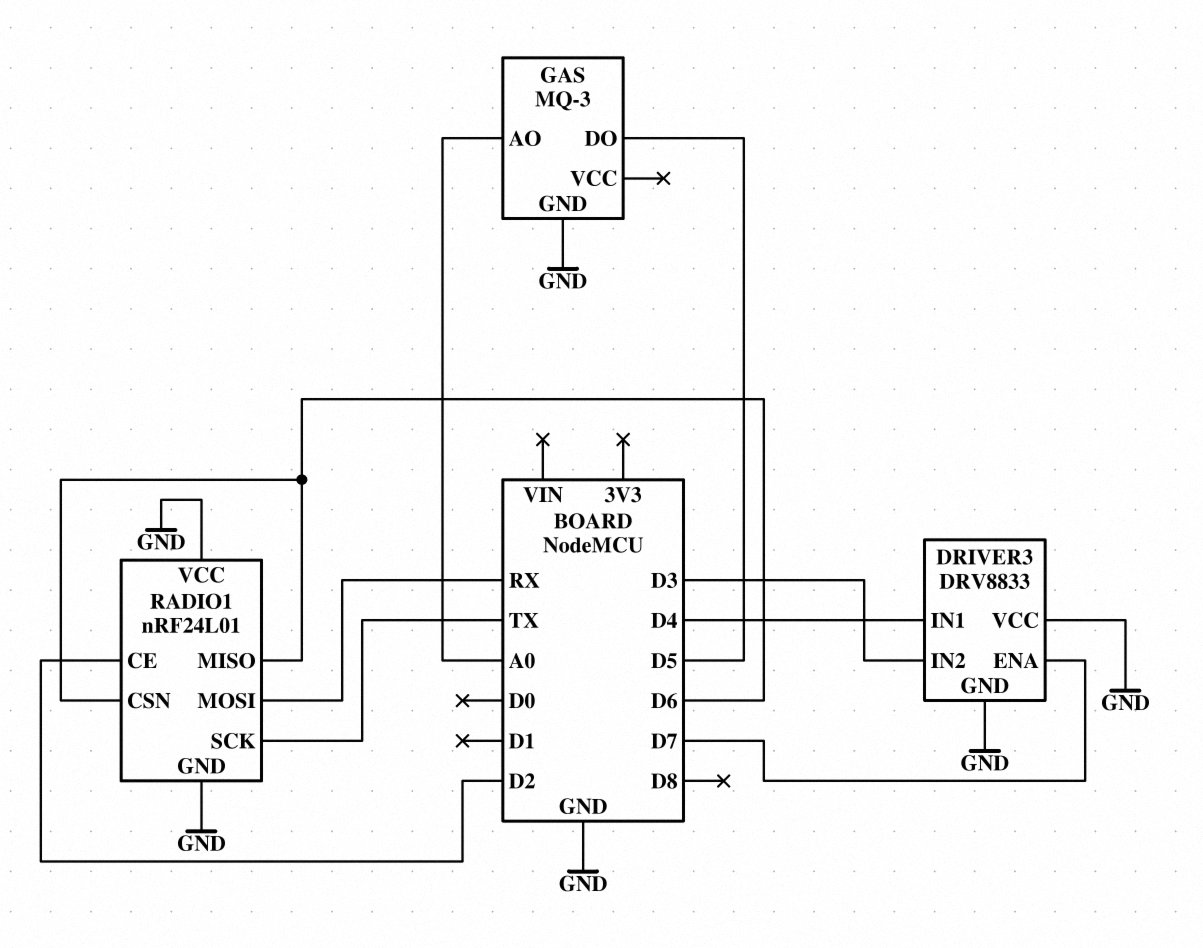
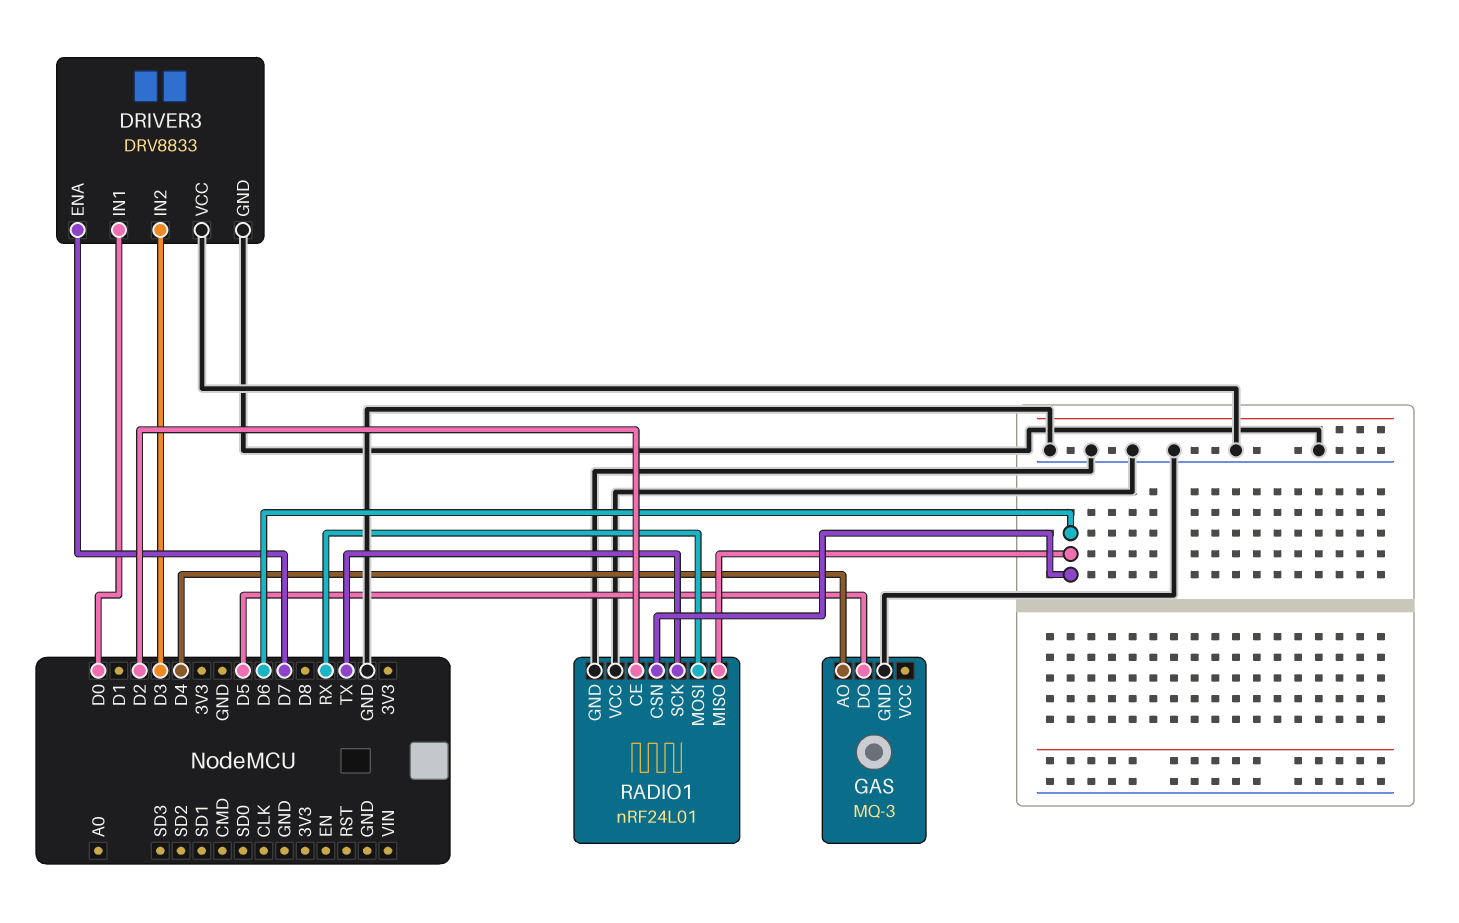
DRIVER3 pin IN1: D4 -> D0
GAS pin AO: A0 -> D4

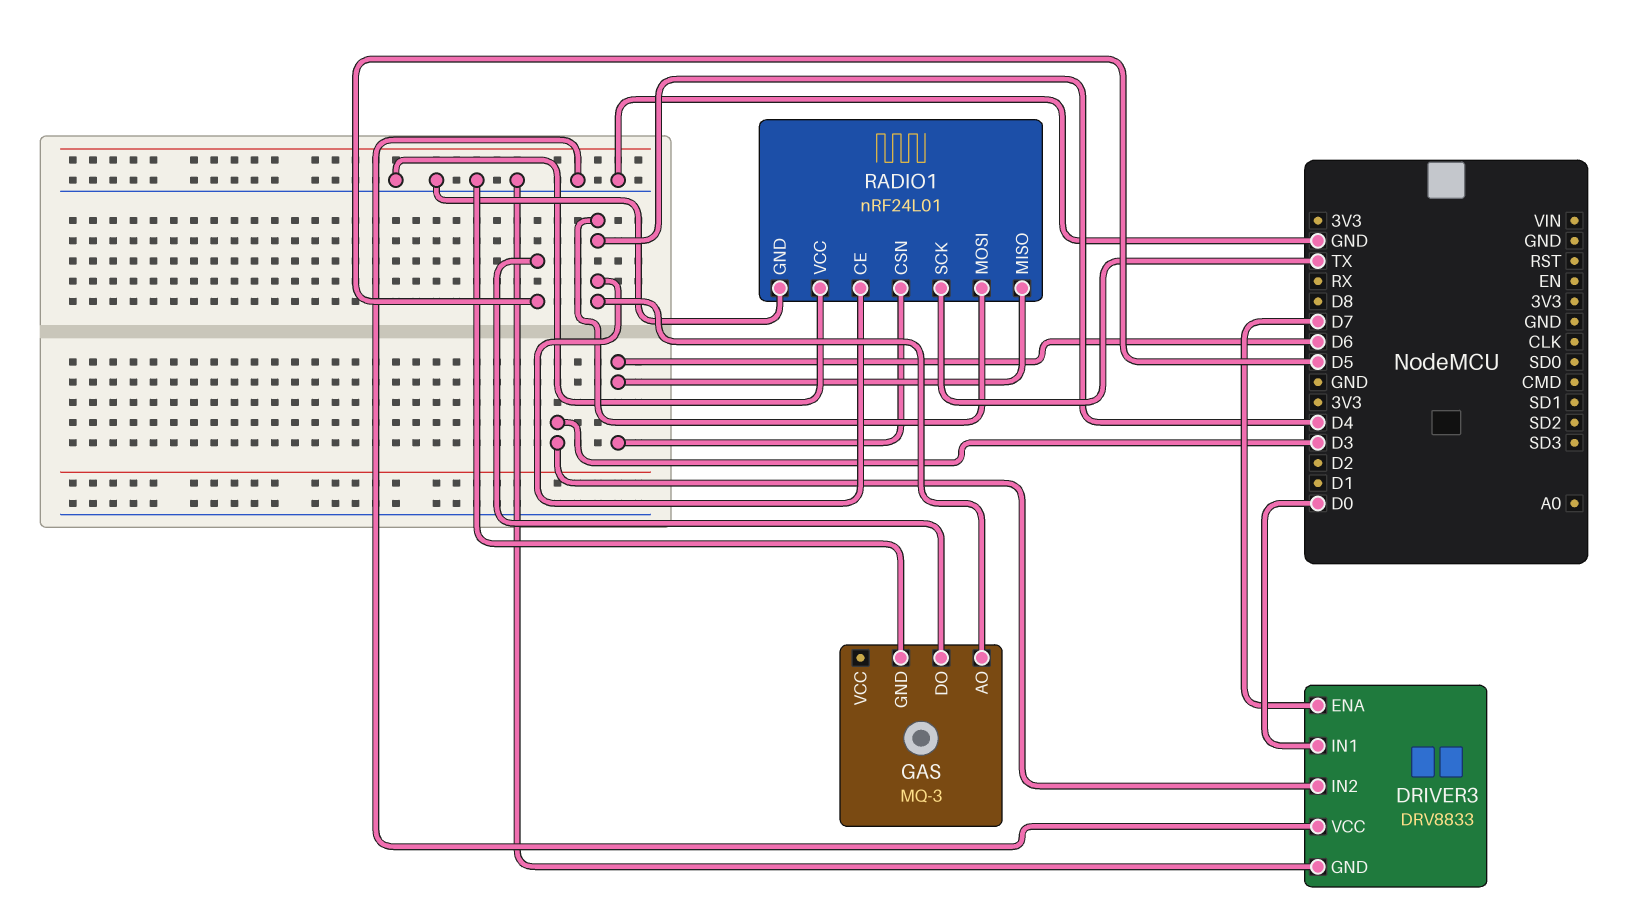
RADIO1 pin CE: D2 -> D4
RADIO1 pin MOSI: RX -> D4

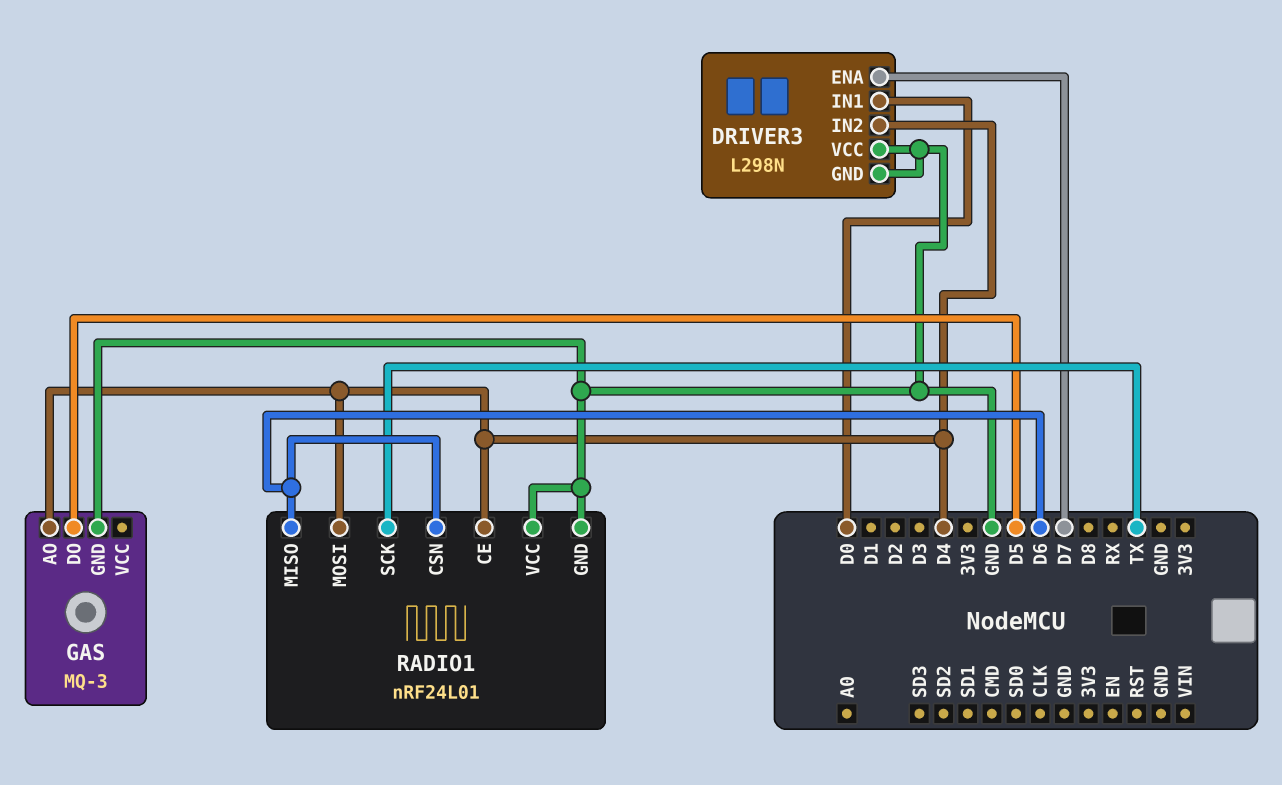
DRIVER3: DRV8833 -> L298N
DRIVER3 pin IN2: D3 -> D4

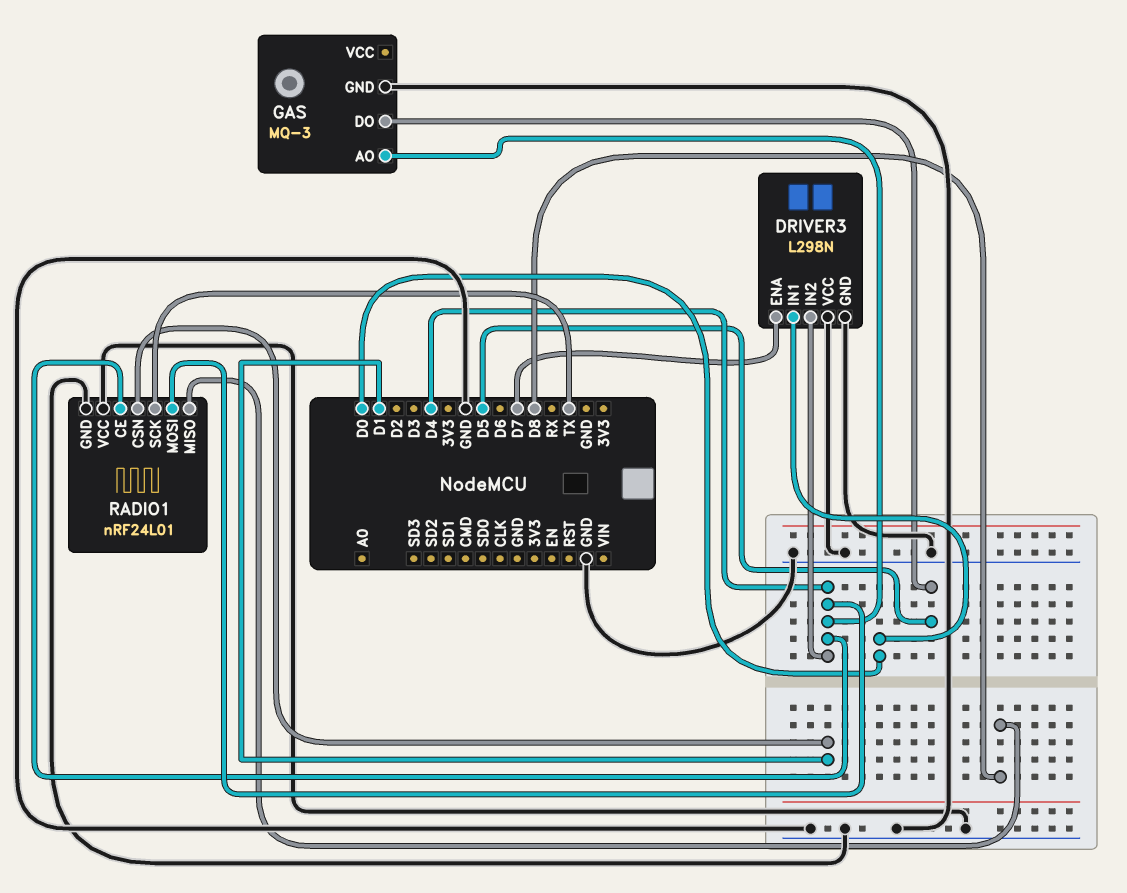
RADIO1 pin CSN: D6 -> D1
RADIO1 pin MISO: D6 -> D8

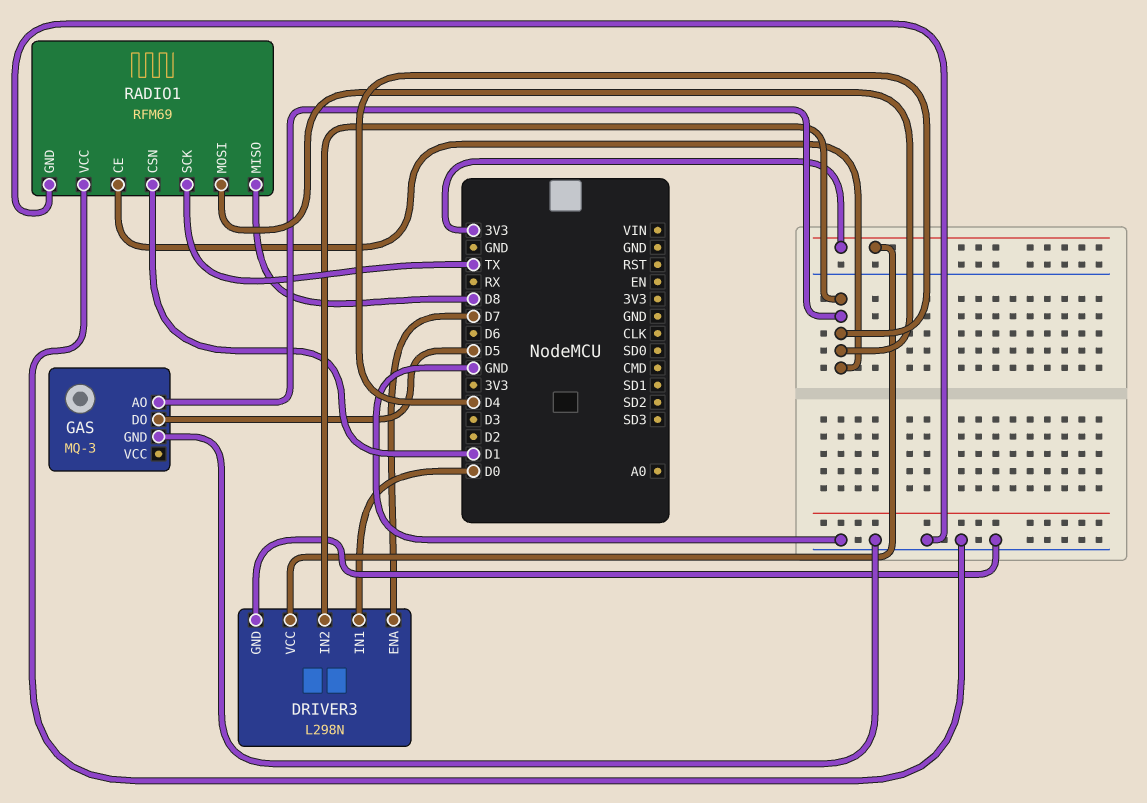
DRIVER3 pin VCC: GND -> 3V3
RADIO1: nRF24L01 -> RFM69

